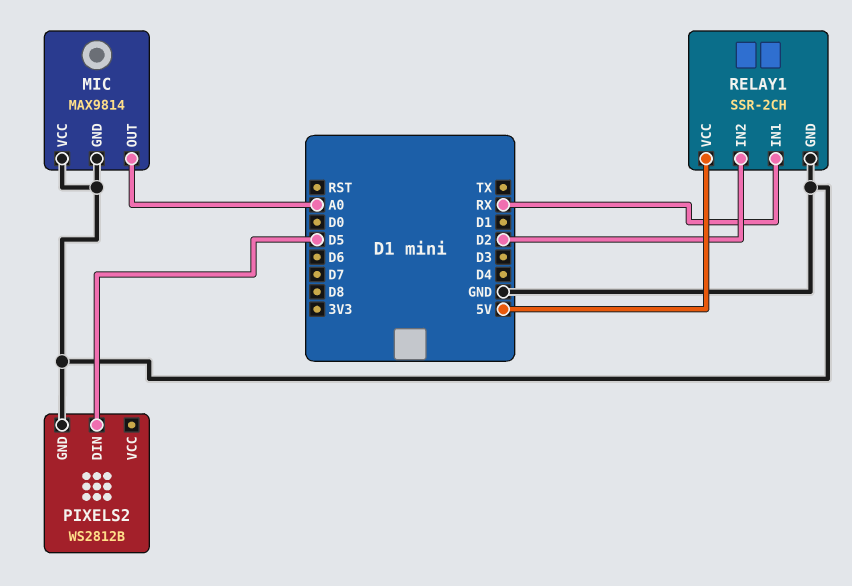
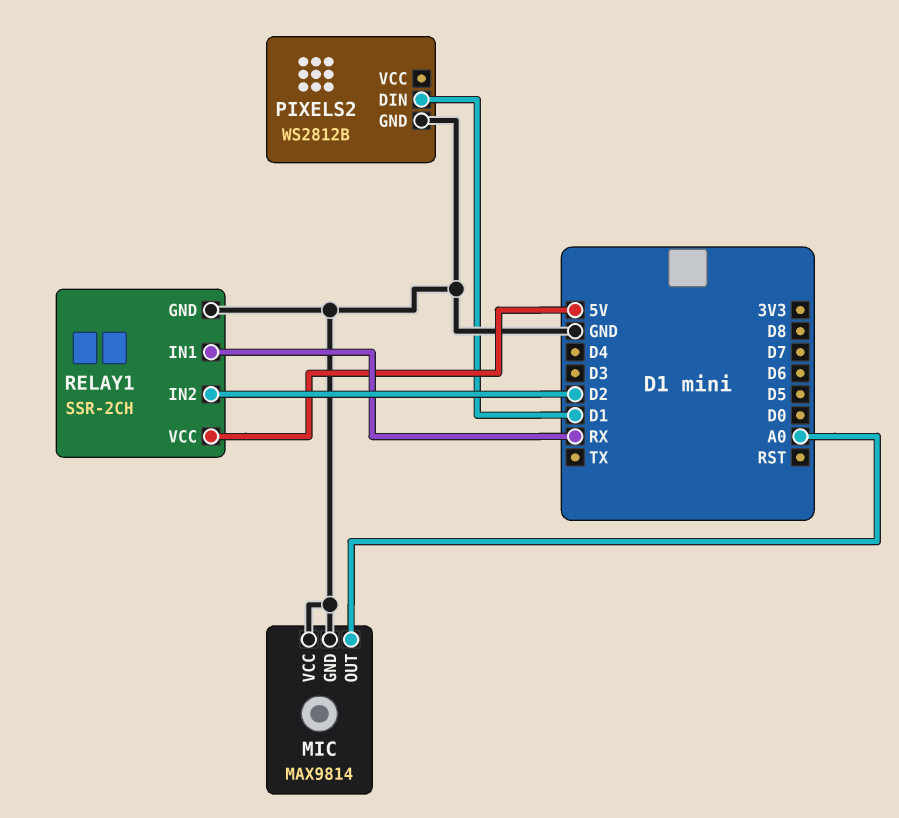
PIXELS2 pin DIN: D5 -> D1

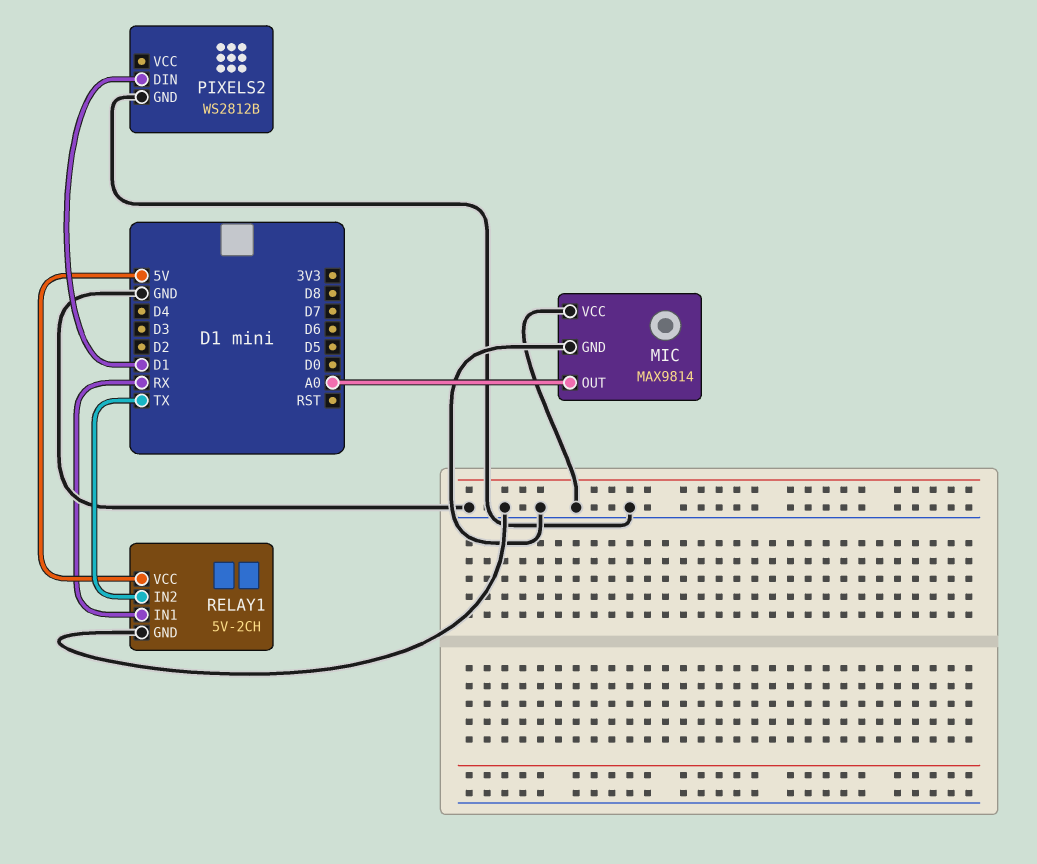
RELAY1: SSR-2CH -> 5V-2CH
RELAY1 pin IN2: D2 -> TX

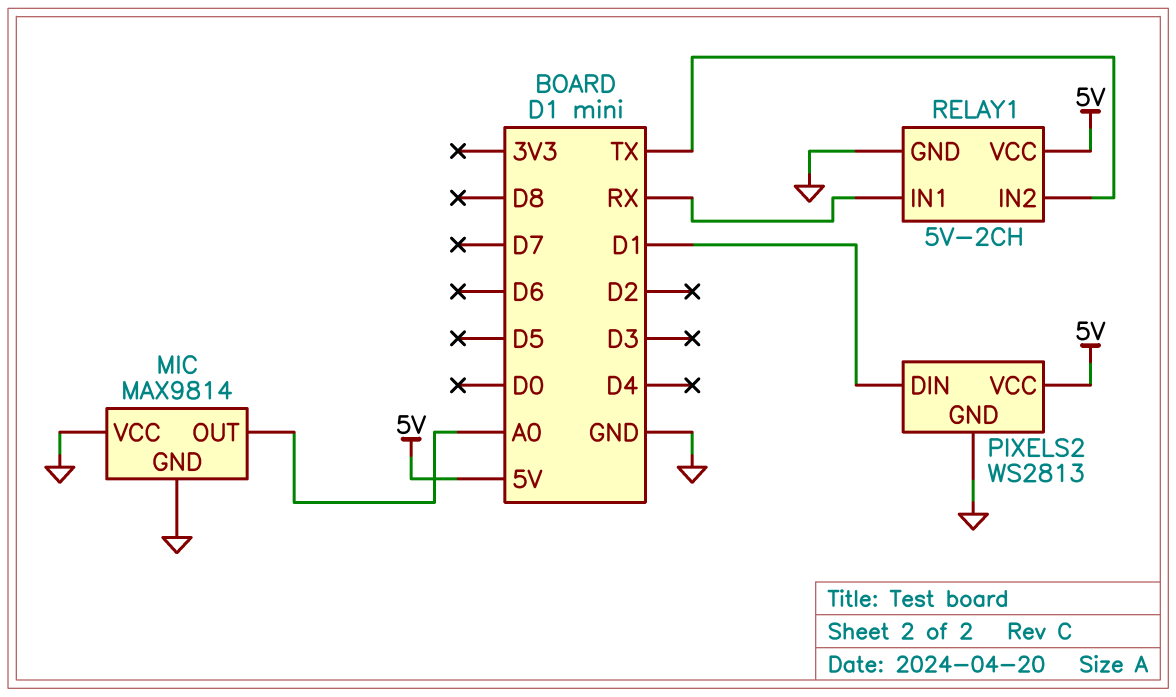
PIXELS2: WS2812B -> WS2813
PIXELS2 pin VCC: none -> 5V

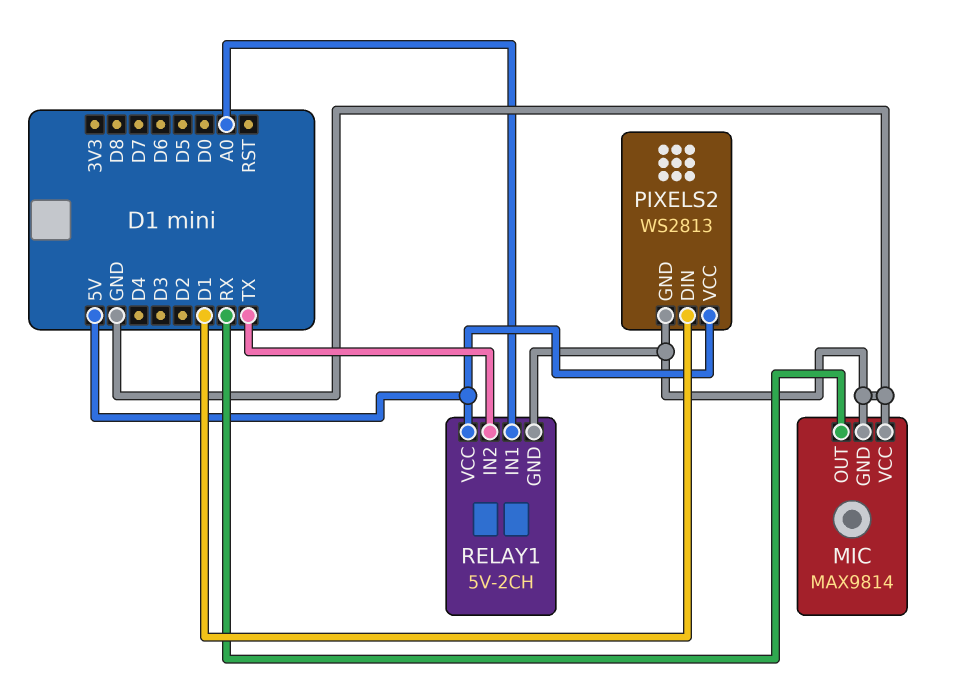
MIC pin OUT: A0 -> RX
RELAY1 pin IN1: RX -> A0

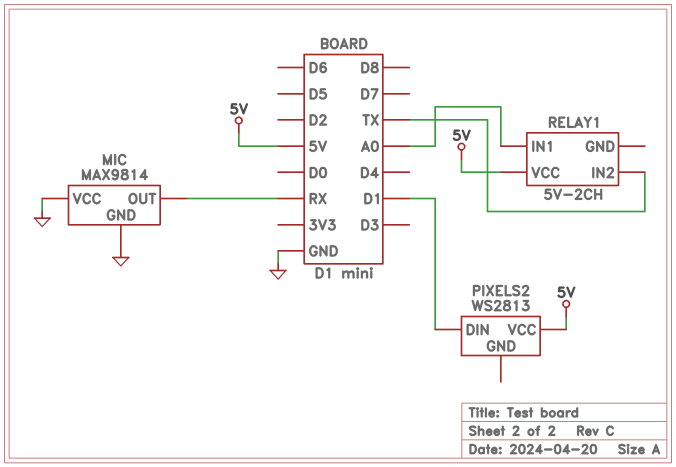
PIXELS2 pin GND: GND -> none
RELAY1 pin GND: GND -> none

